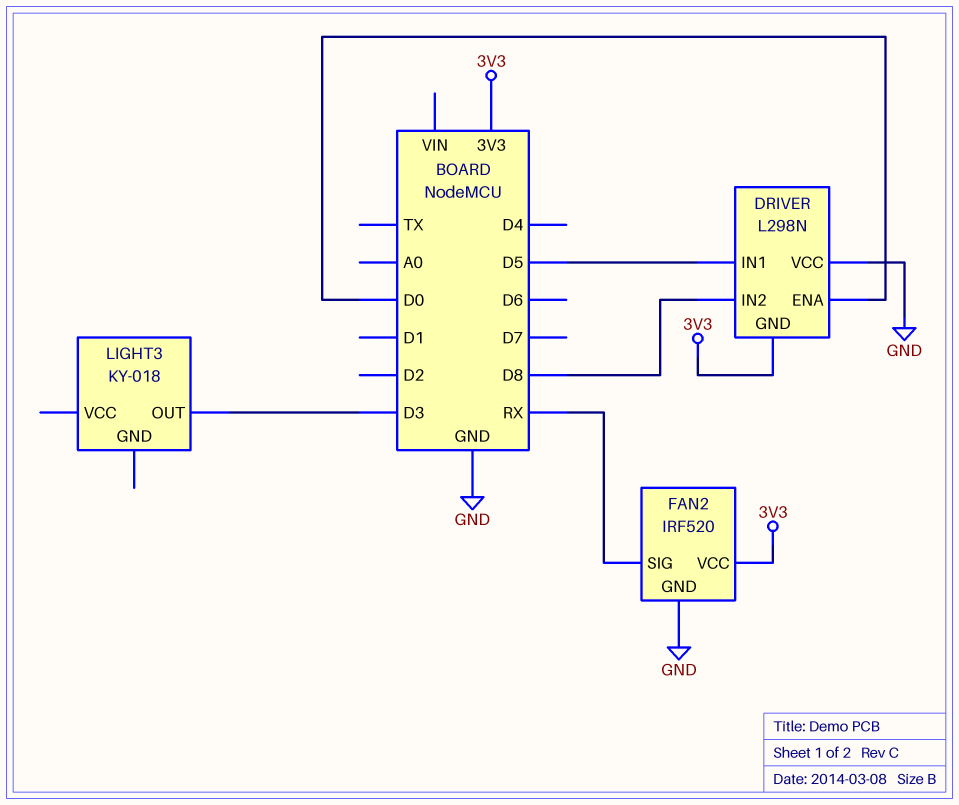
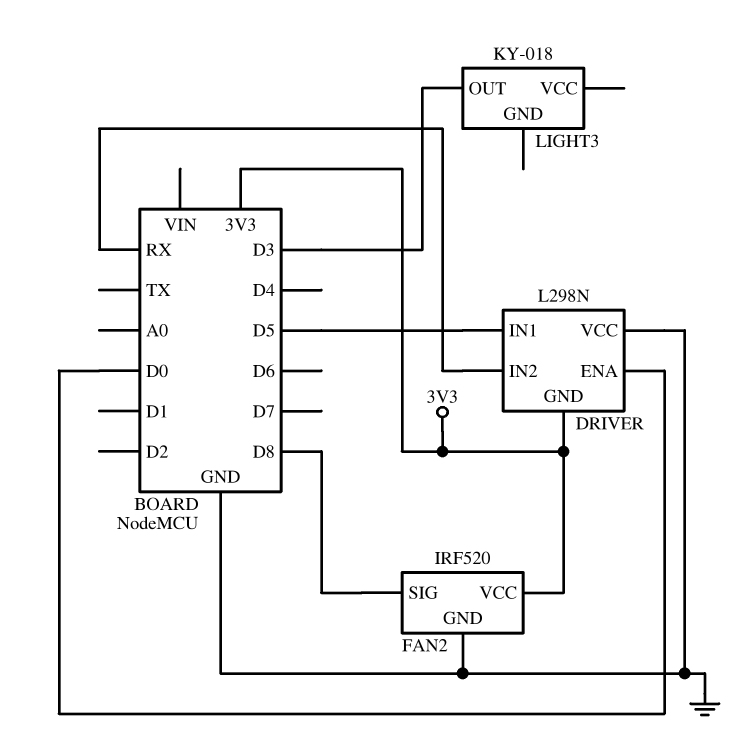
DRIVER pin IN2: D8 -> RX
FAN2 pin SIG: RX -> D8

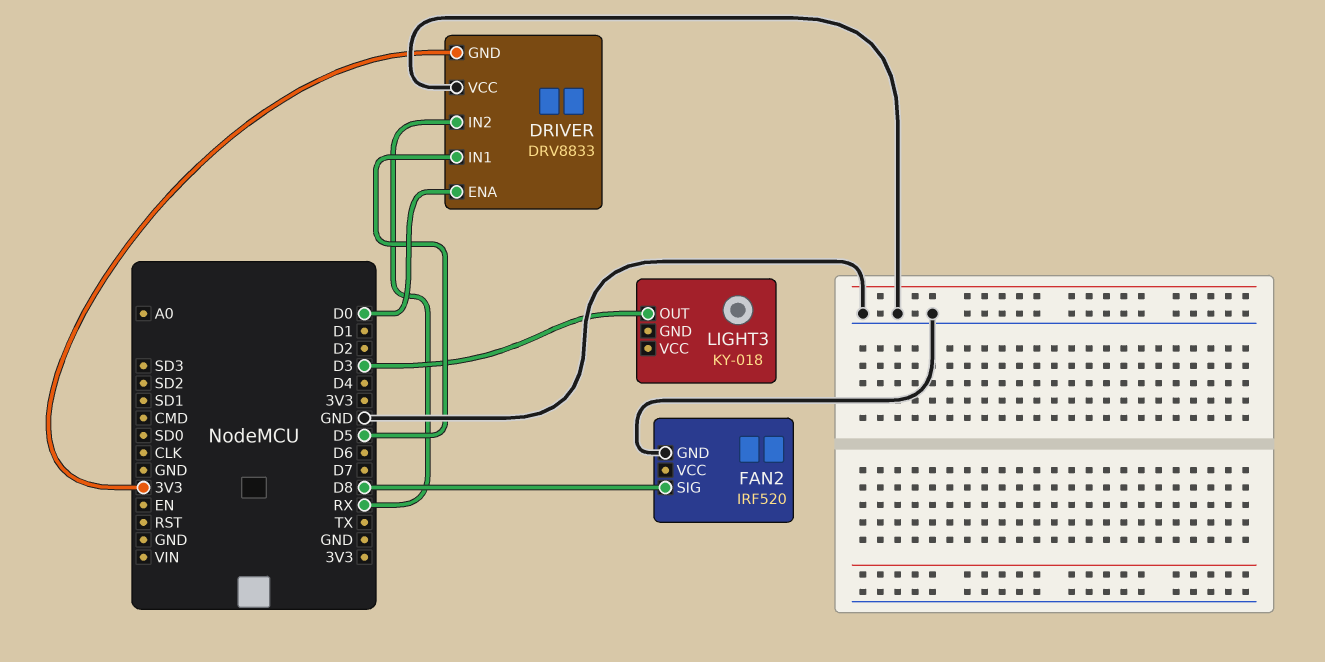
DRIVER: L298N -> DRV8833
FAN2 pin VCC: 3V3 -> none

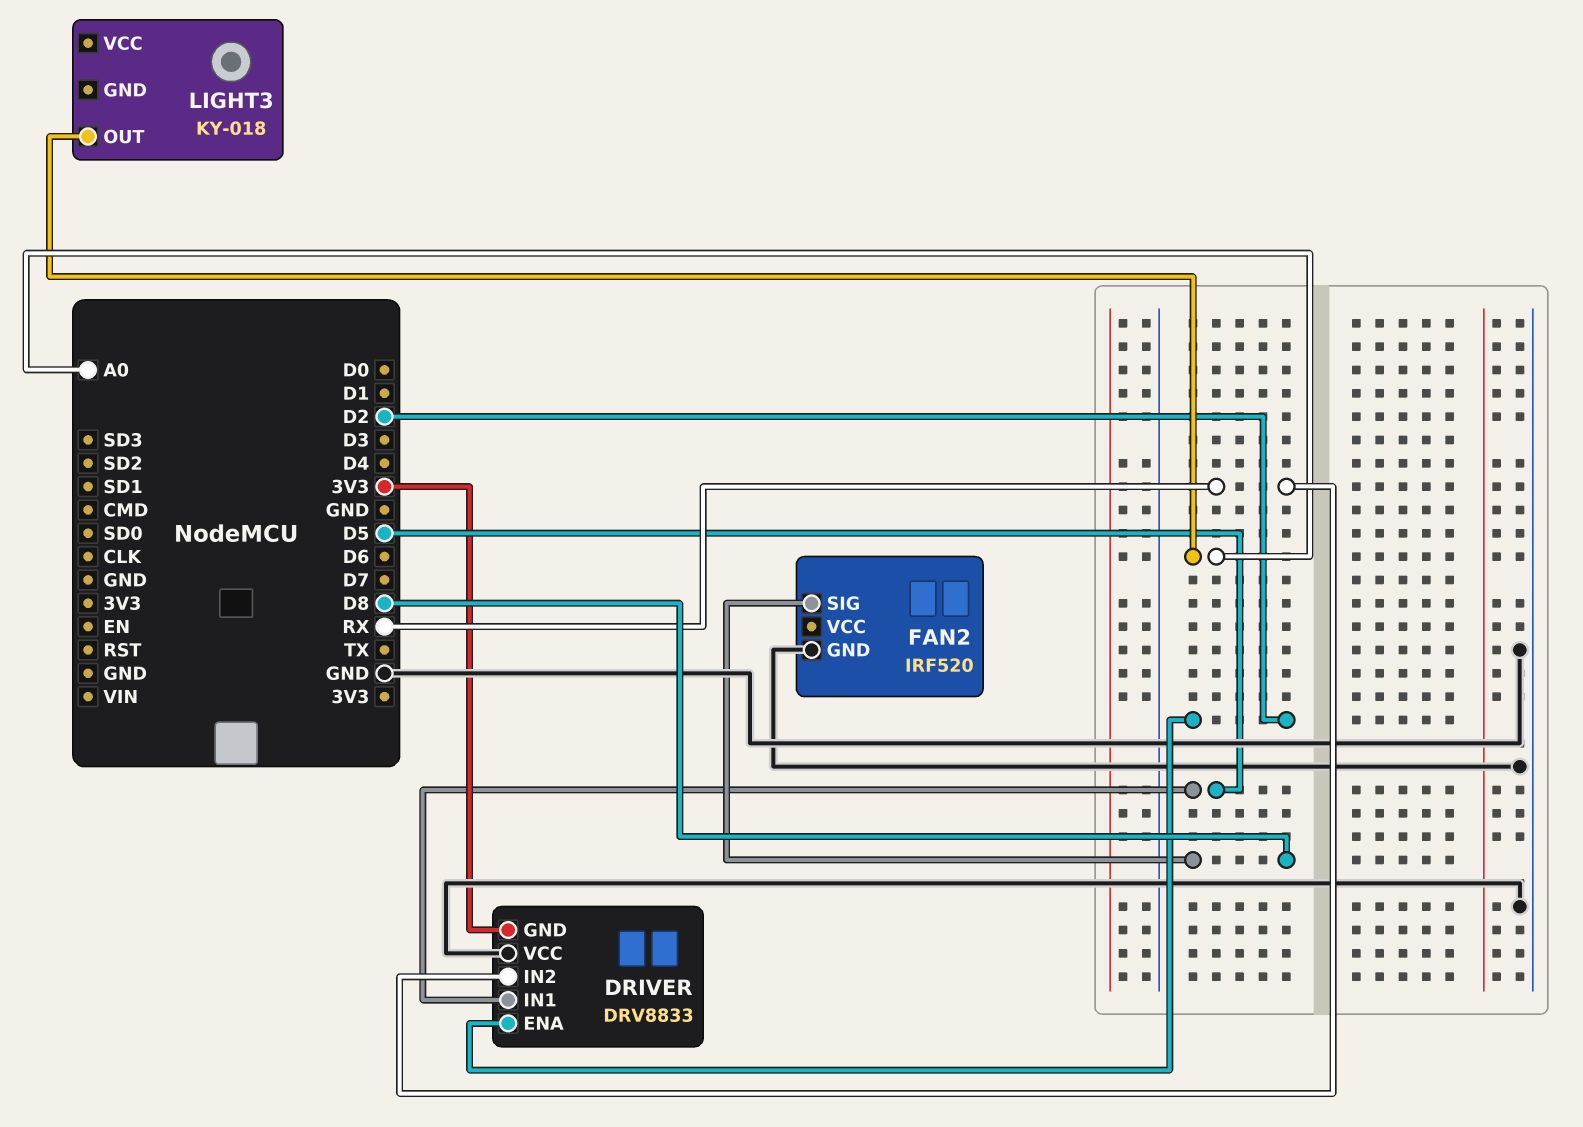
DRIVER pin ENA: D0 -> D2
LIGHT3 pin OUT: D3 -> A0

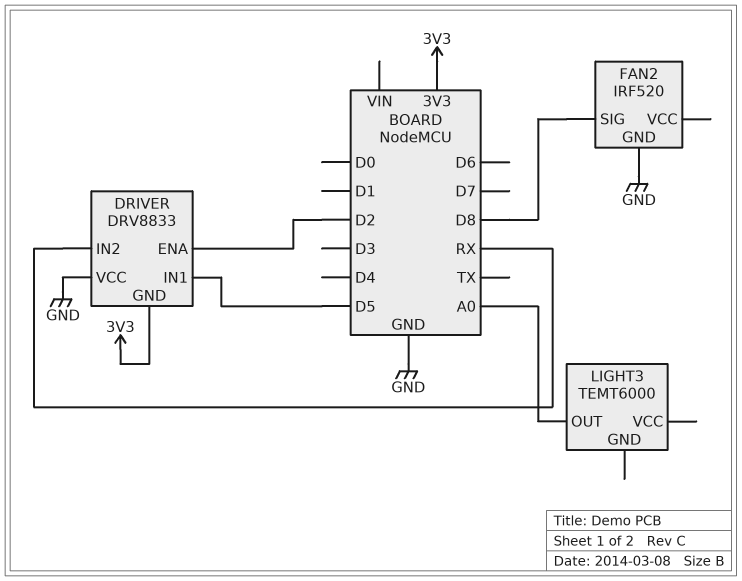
LIGHT3: KY-018 -> TEMT6000

